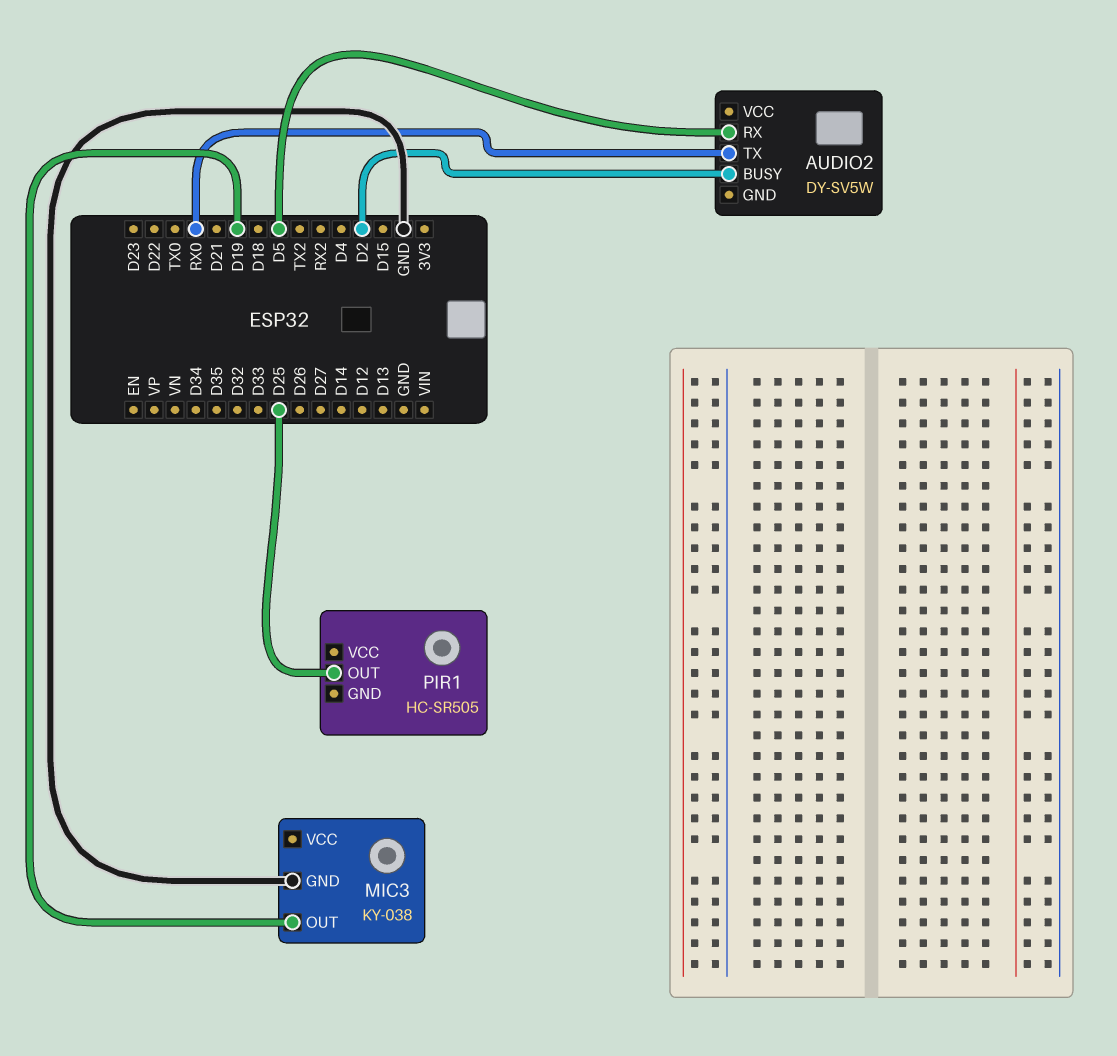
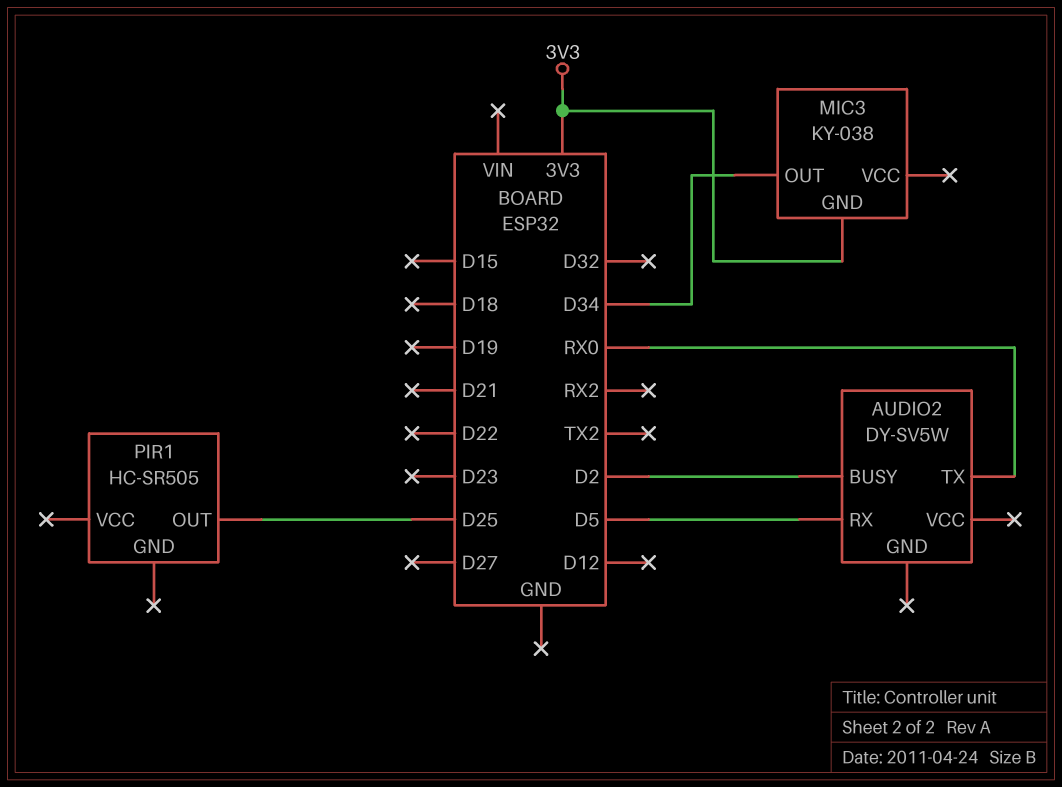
MIC3 pin GND: GND -> 3V3
MIC3 pin OUT: D19 -> D34

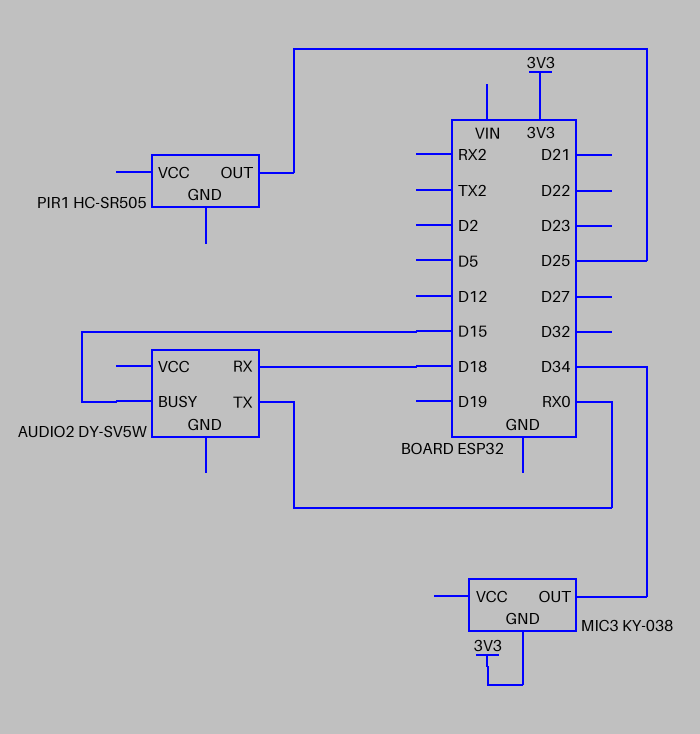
AUDIO2 pin BUSY: D2 -> D15
AUDIO2 pin RX: D5 -> D18

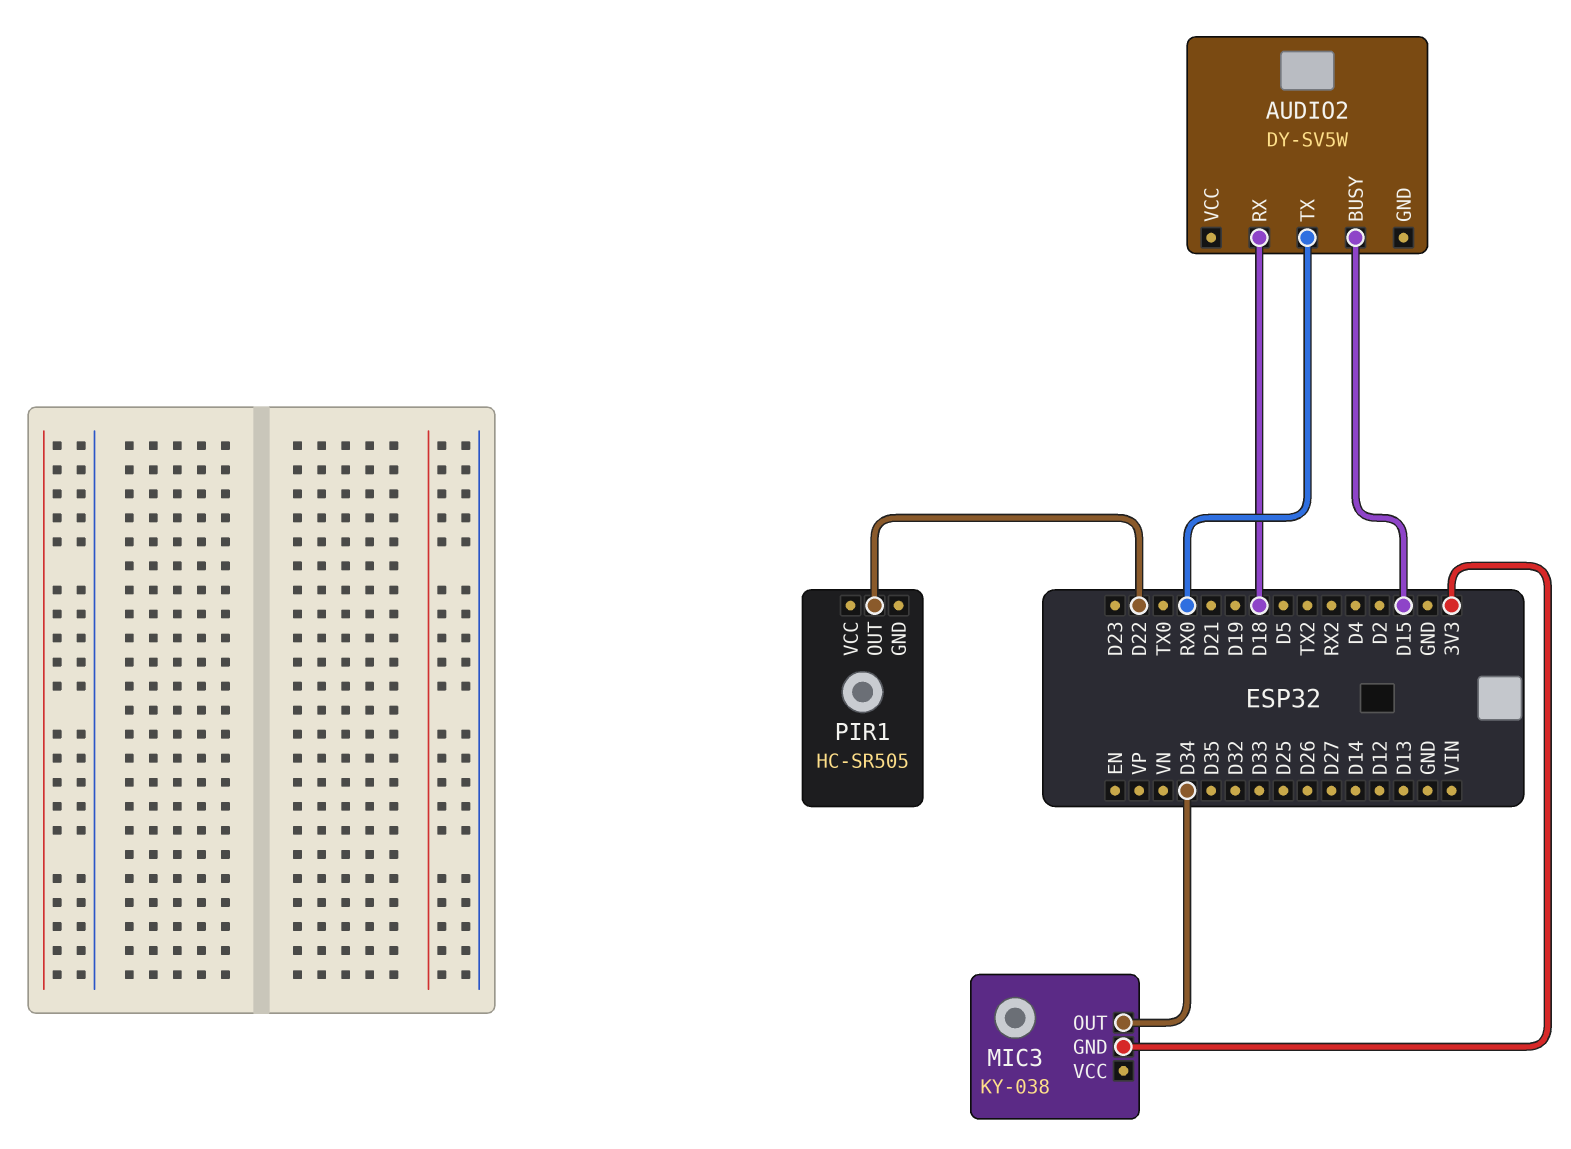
PIR1 pin OUT: D25 -> D22

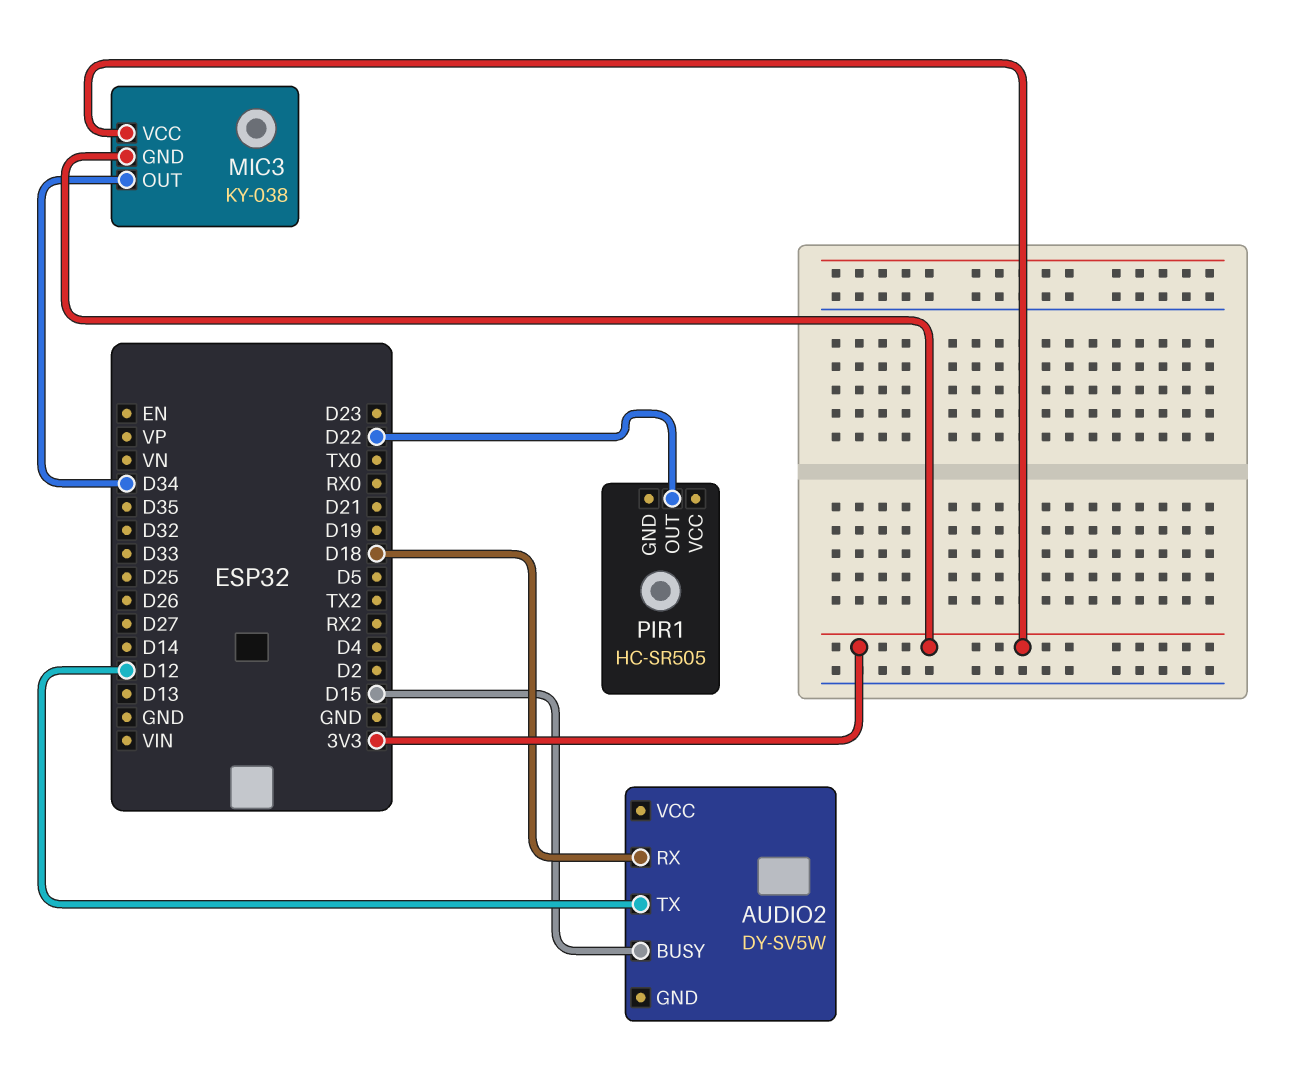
AUDIO2 pin TX: RX0 -> D12
MIC3 pin VCC: none -> 3V3

